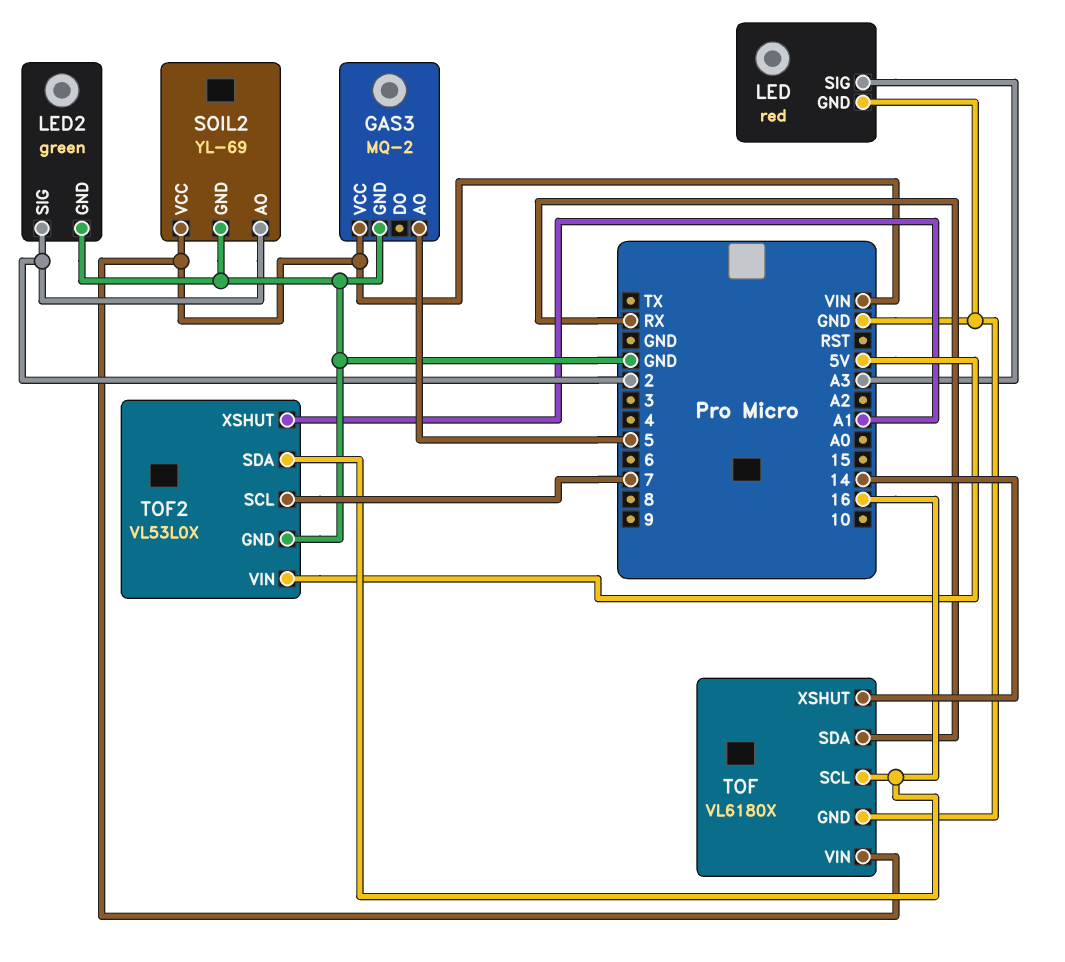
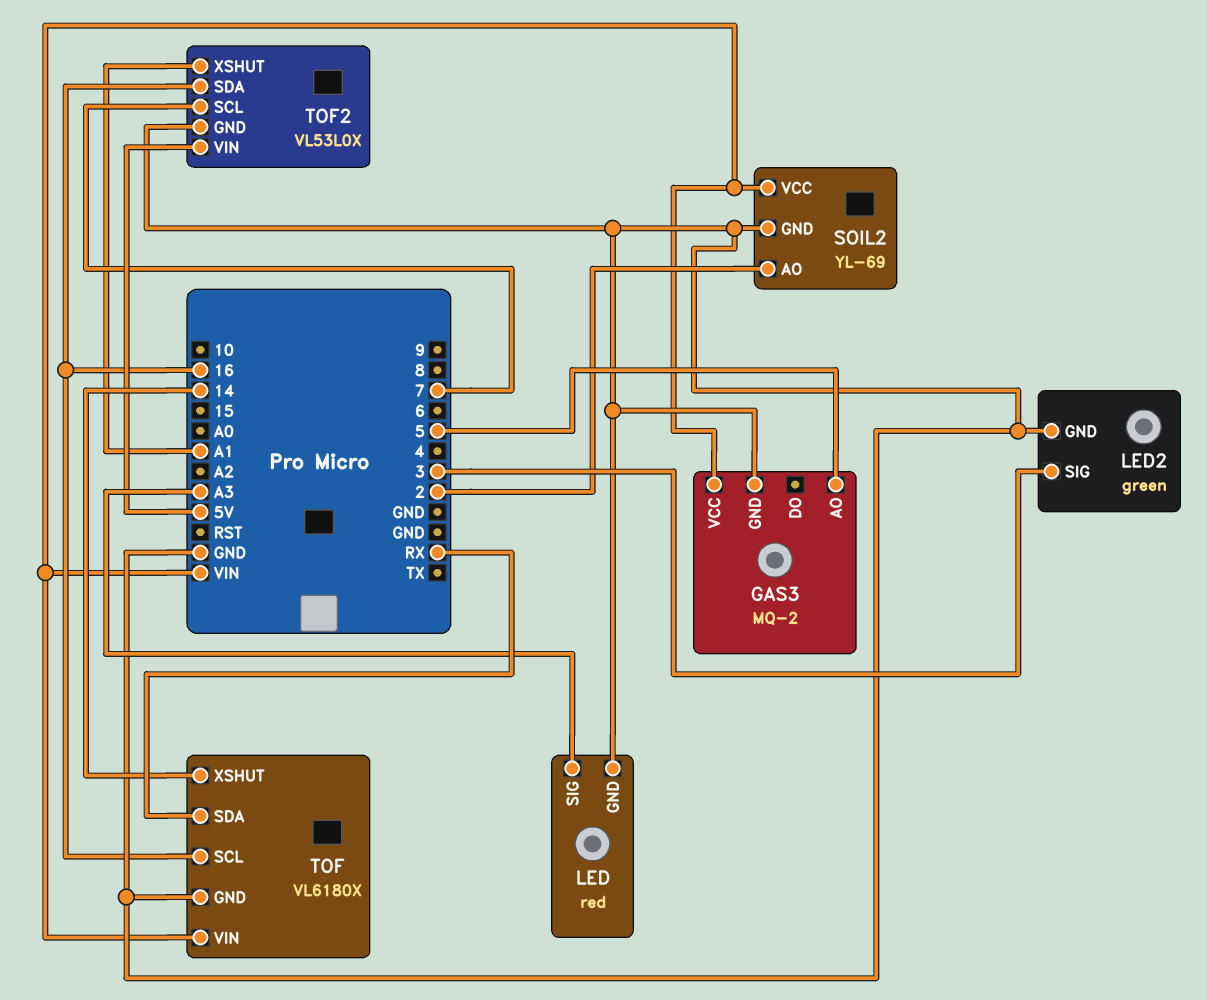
LED2 pin SIG: 2 -> 3

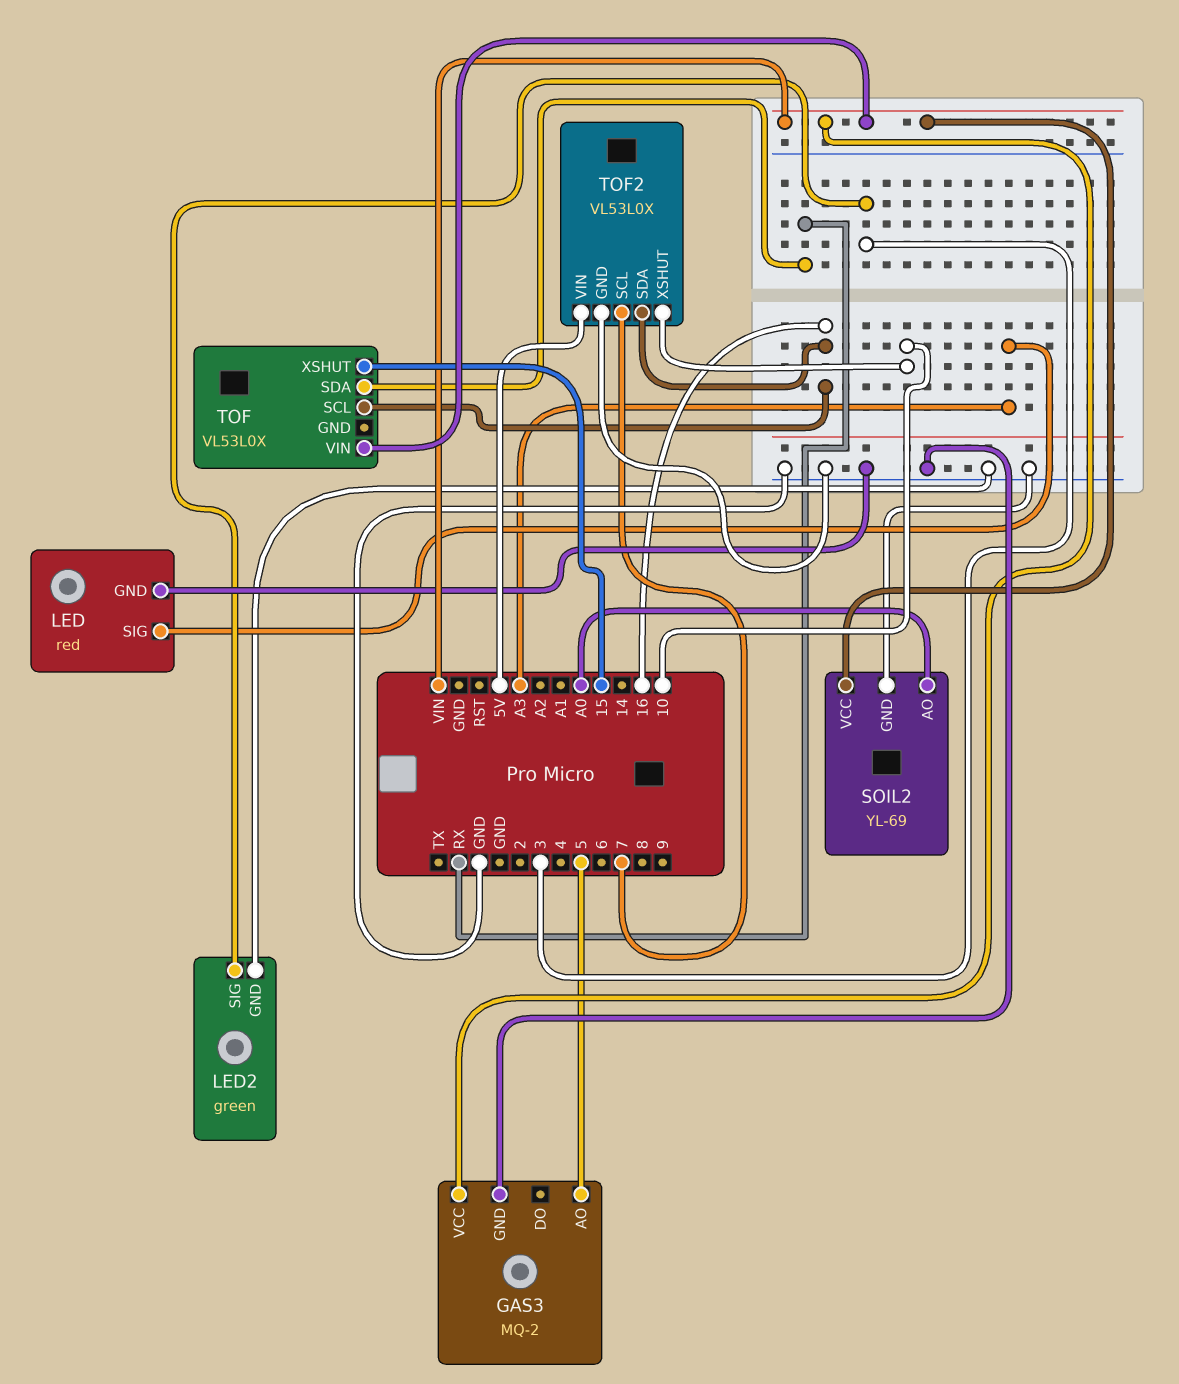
SOIL2 pin AO: 2 -> A0
TOF: VL6180X -> VL53L0X
TOF pin GND: GND -> none
TOF pin XSHUT: 14 -> 15
TOF2 pin XSHUT: A1 -> 10

